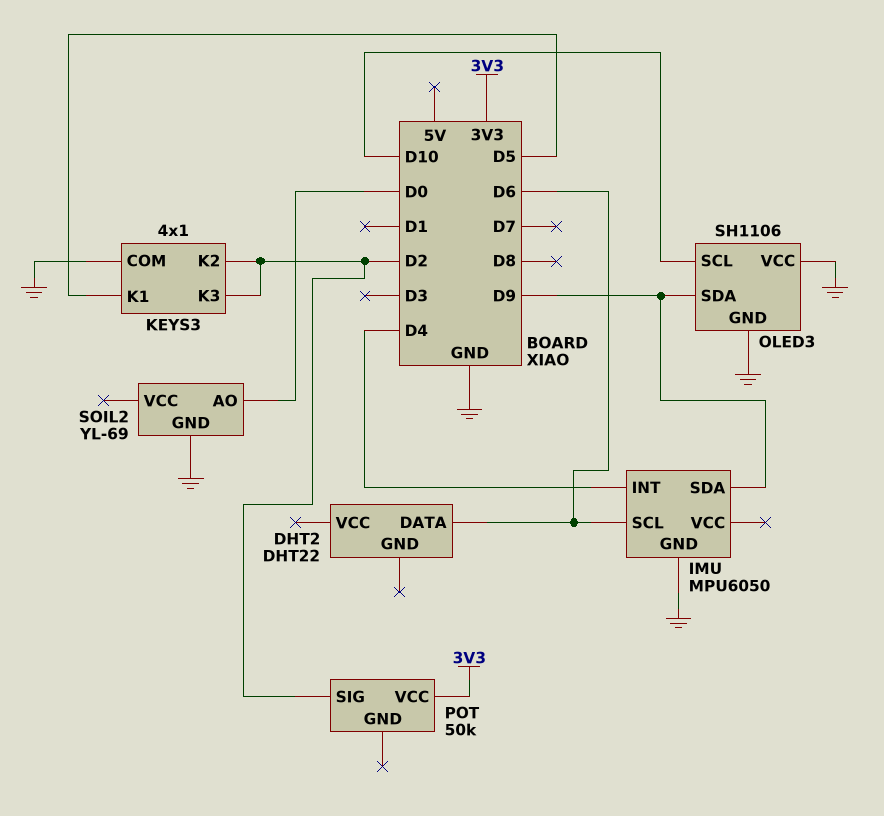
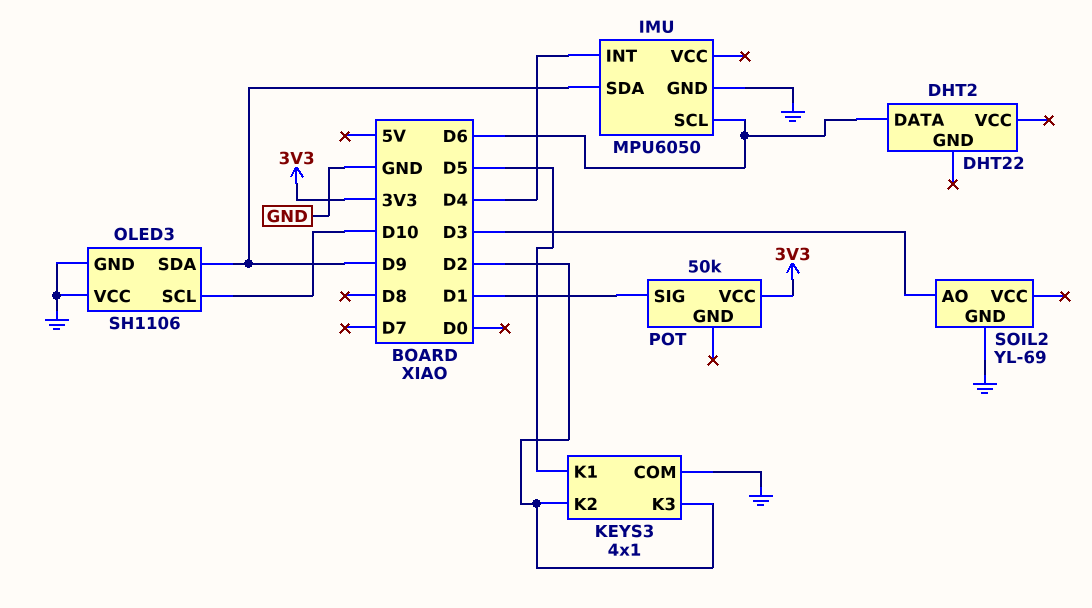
POT pin SIG: D2 -> D1
SOIL2 pin AO: D0 -> D3

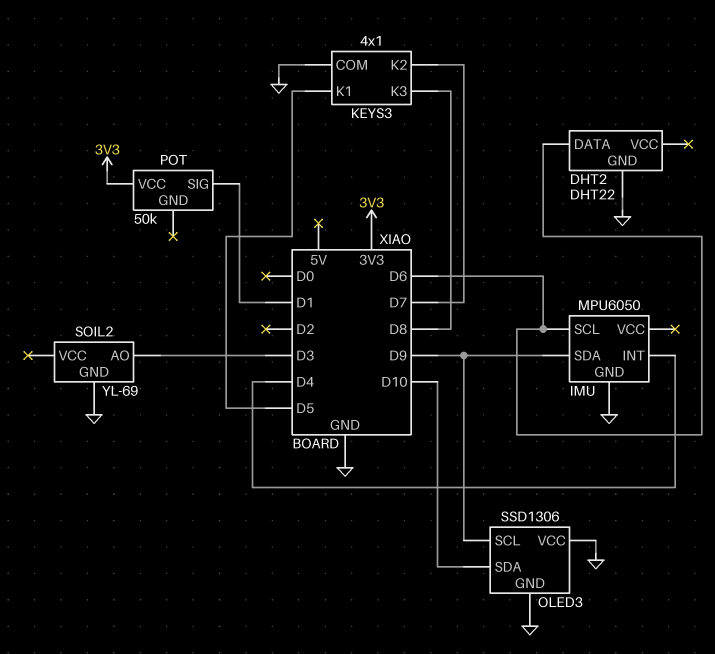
DHT2 pin GND: none -> GND
KEYS3 pin K2: D2 -> D7
KEYS3 pin K3: D2 -> D8
OLED3: SH1106 -> SSD1306
OLED3 pin SCL: D10 -> D9
OLED3 pin SDA: D9 -> D10

